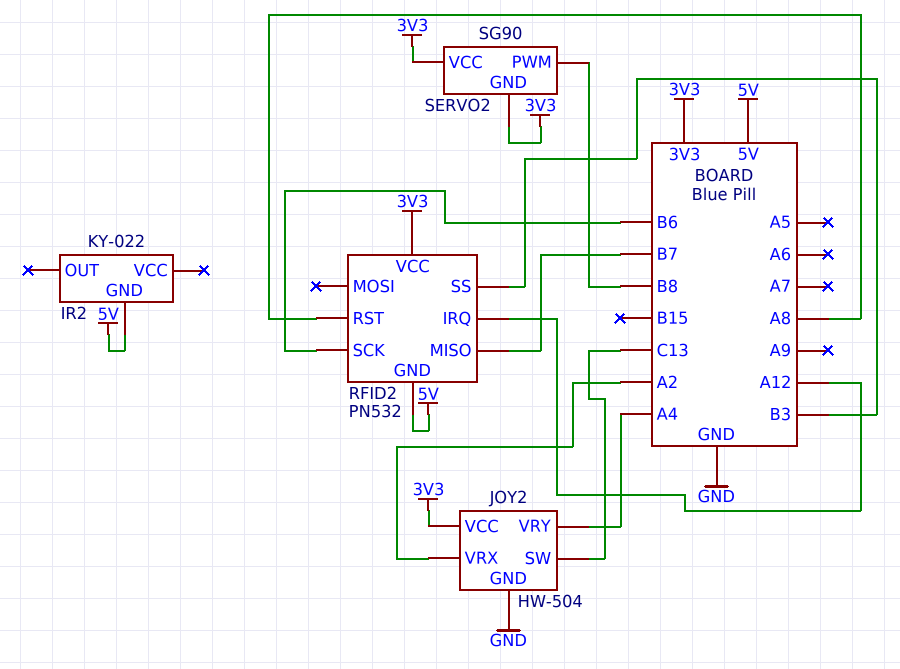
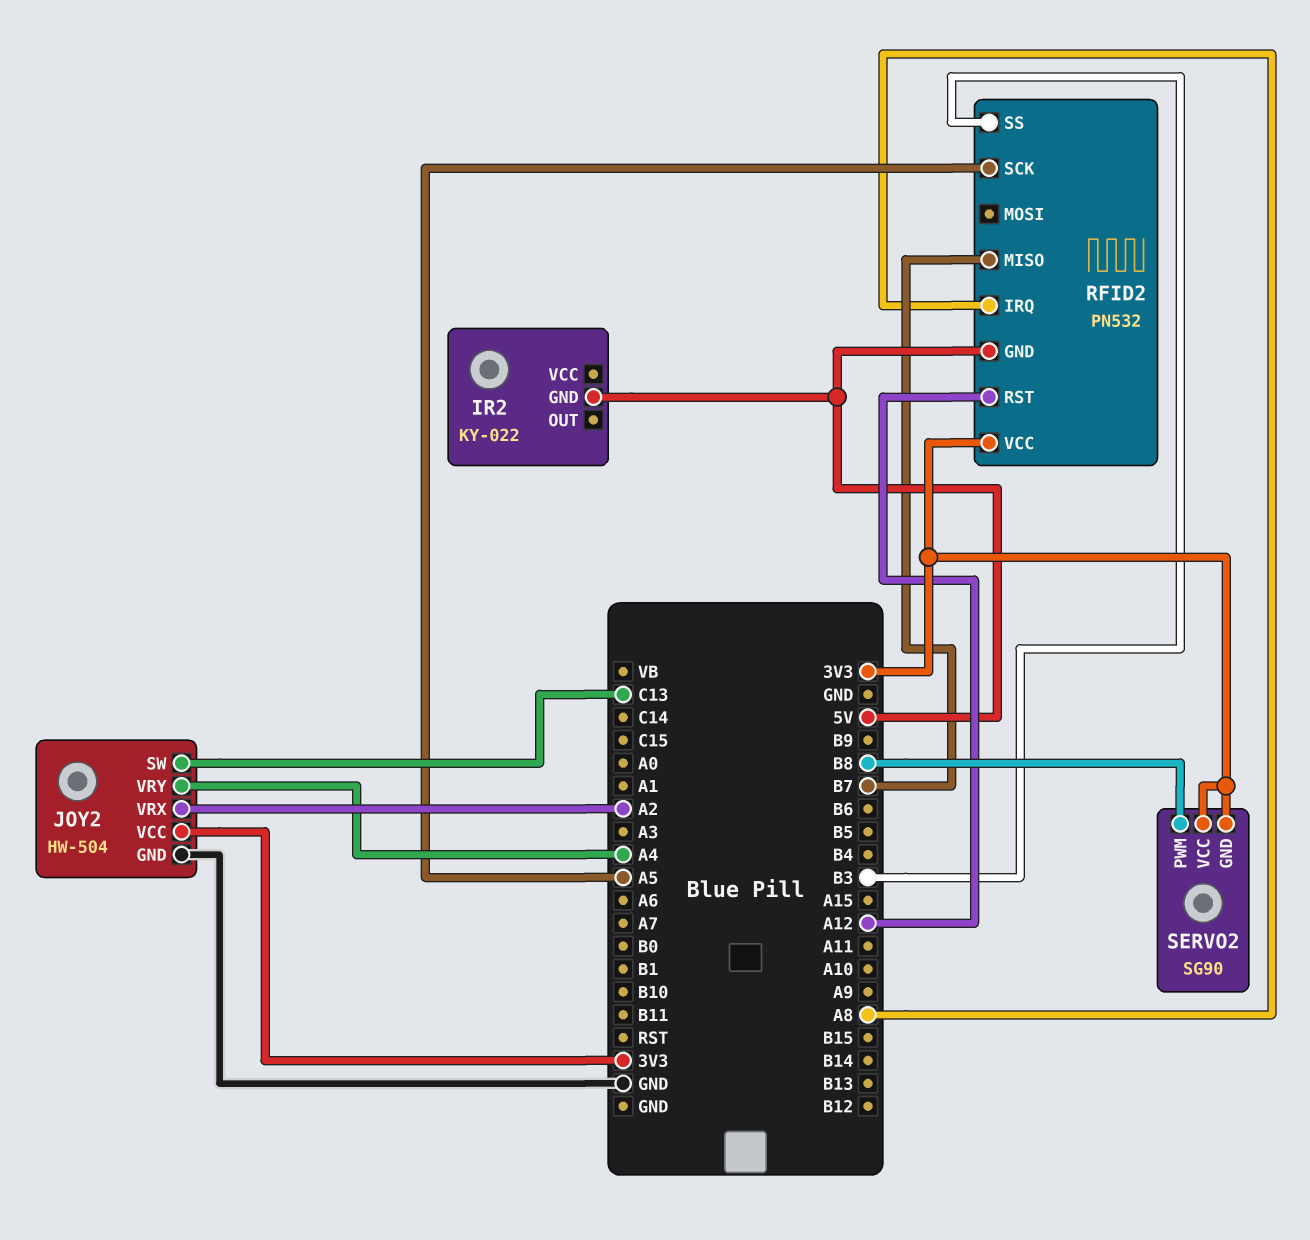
RFID2 pin IRQ: A12 -> A8
RFID2 pin RST: A8 -> A12
RFID2 pin SCK: B6 -> A5

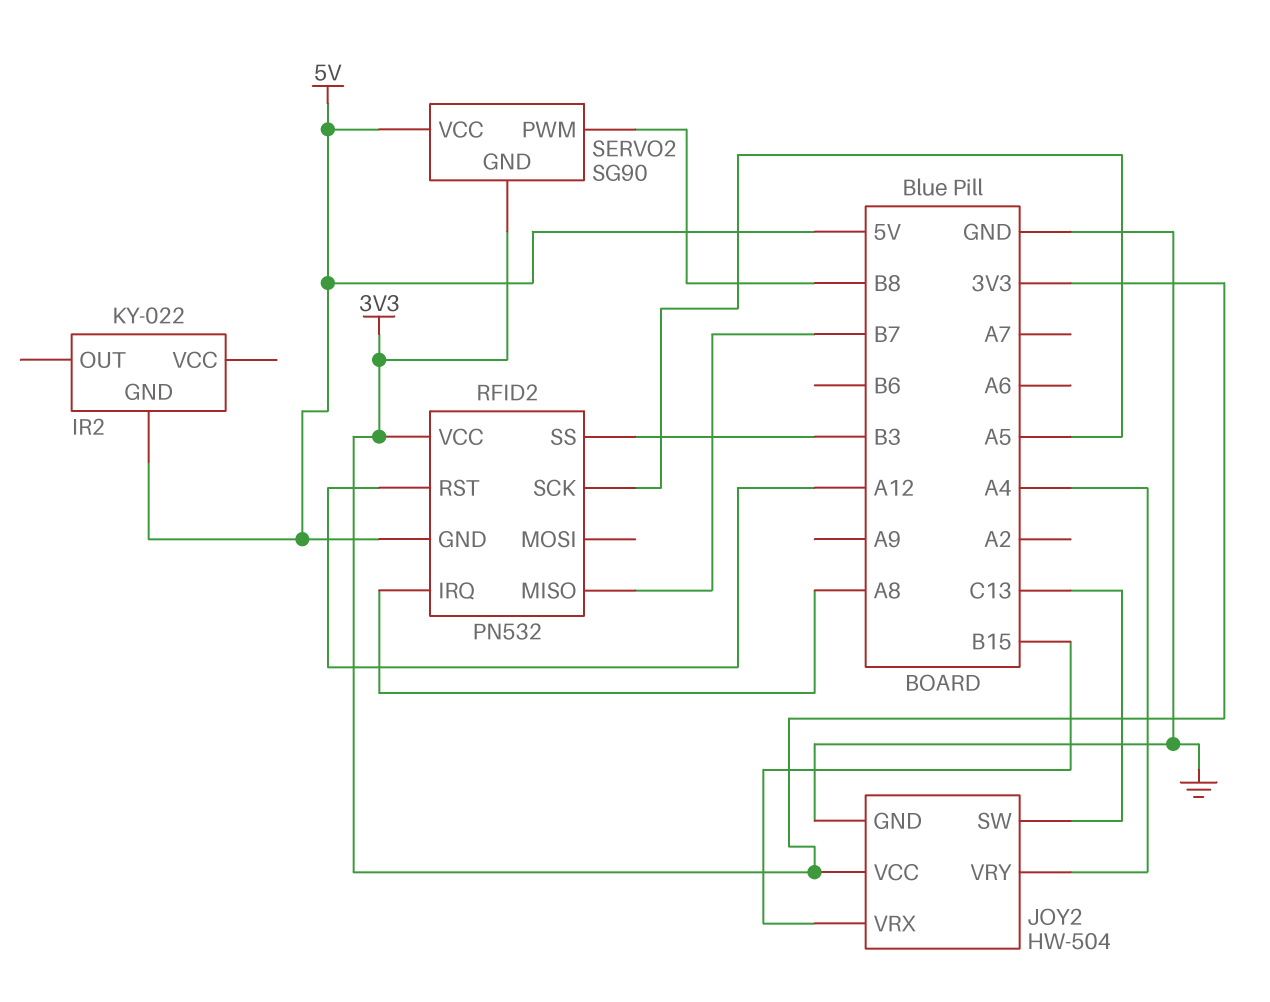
JOY2 pin VRX: A2 -> B15
SERVO2 pin VCC: 3V3 -> 5V

